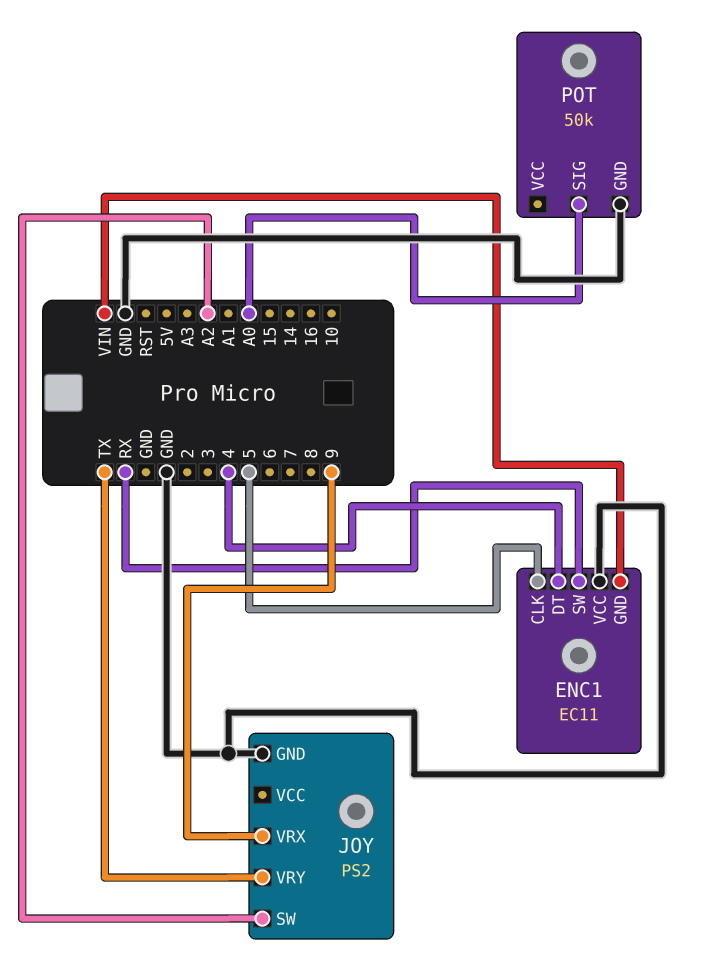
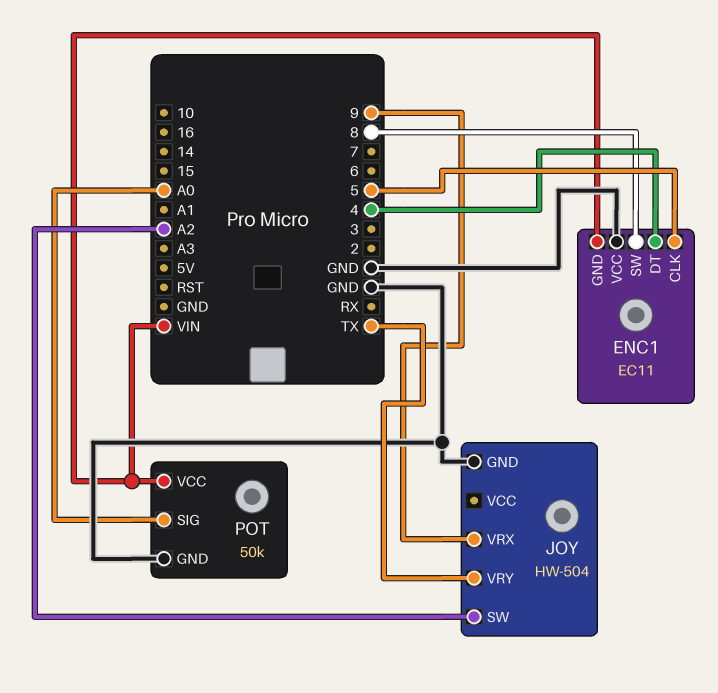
ENC1 pin SW: RX -> 8
JOY: PS2 -> HW-504
POT pin VCC: none -> VIN

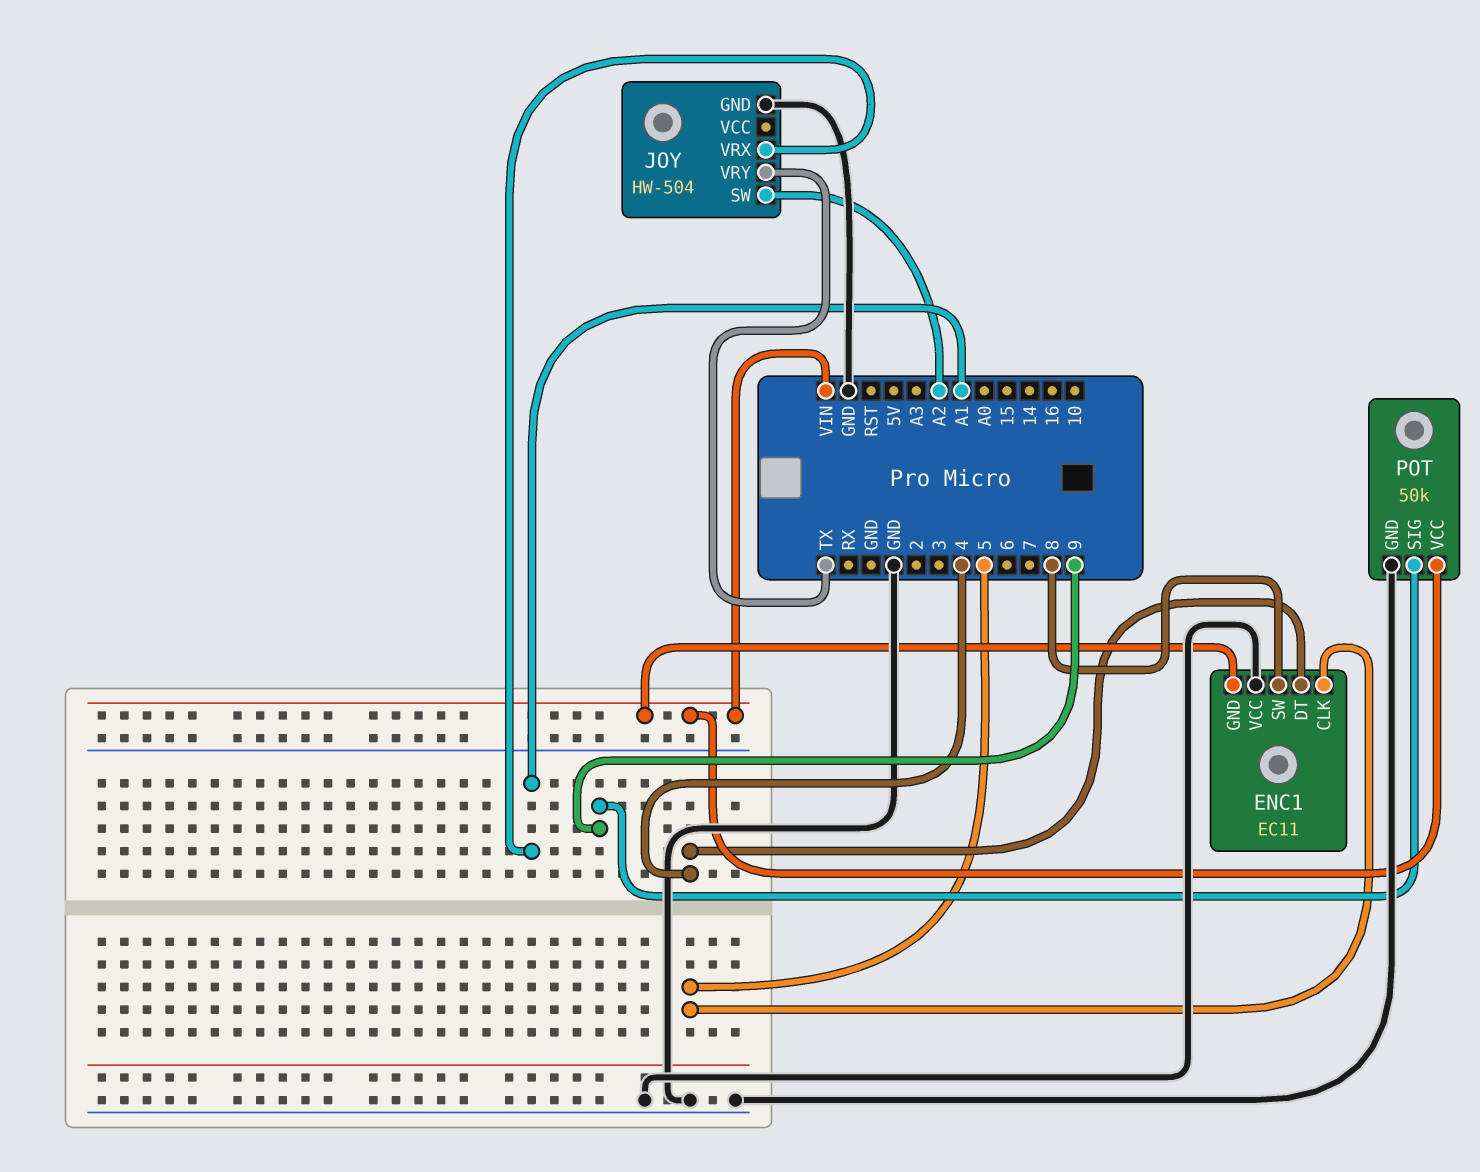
JOY pin VRX: 9 -> A1
POT pin SIG: A0 -> 9

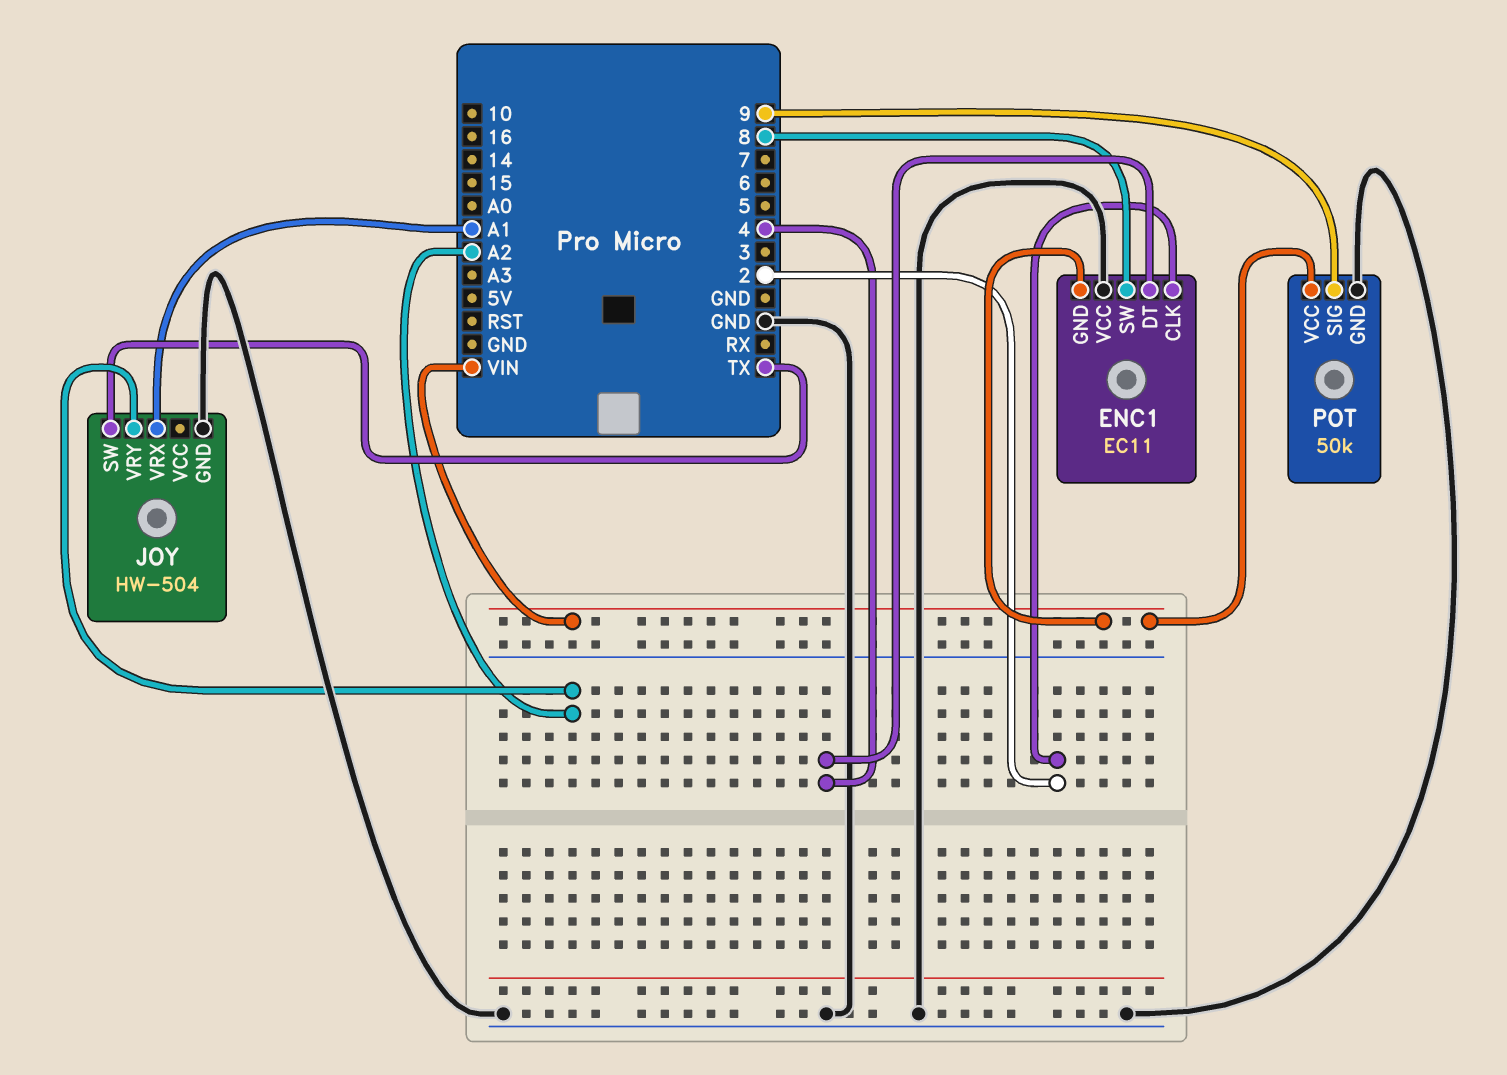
ENC1 pin CLK: 5 -> 2
JOY pin SW: A2 -> TX
JOY pin VRY: TX -> A2

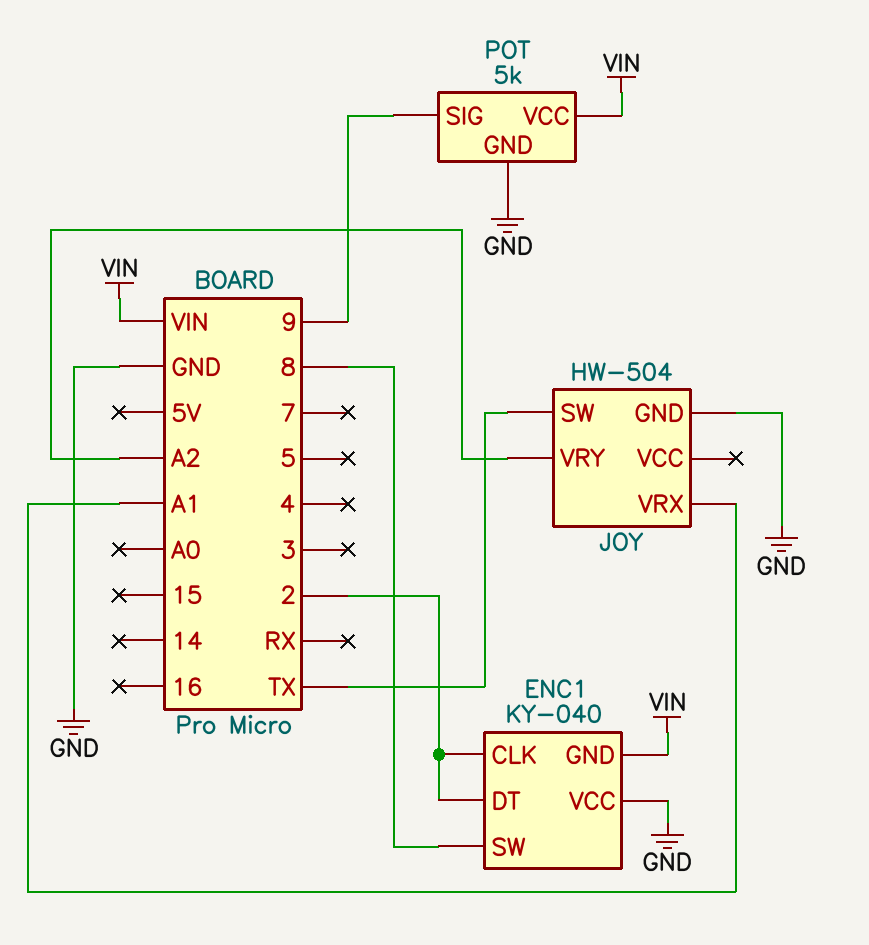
ENC1: EC11 -> KY-040
ENC1 pin DT: 4 -> 2
POT: 50k -> 5k

